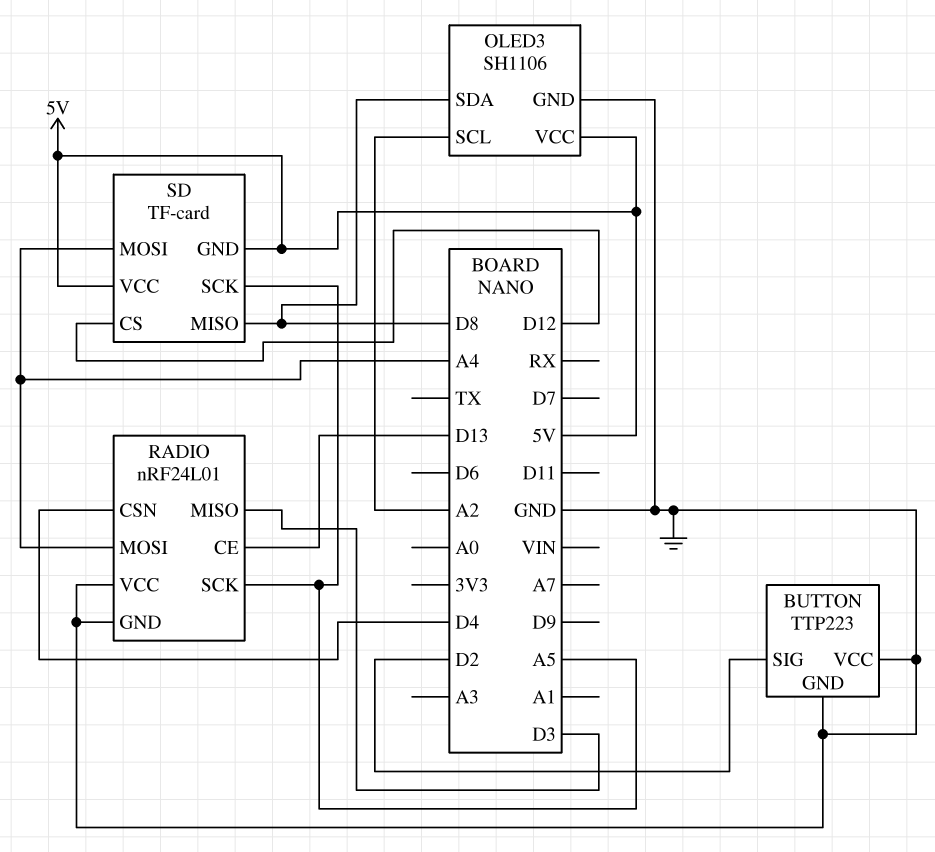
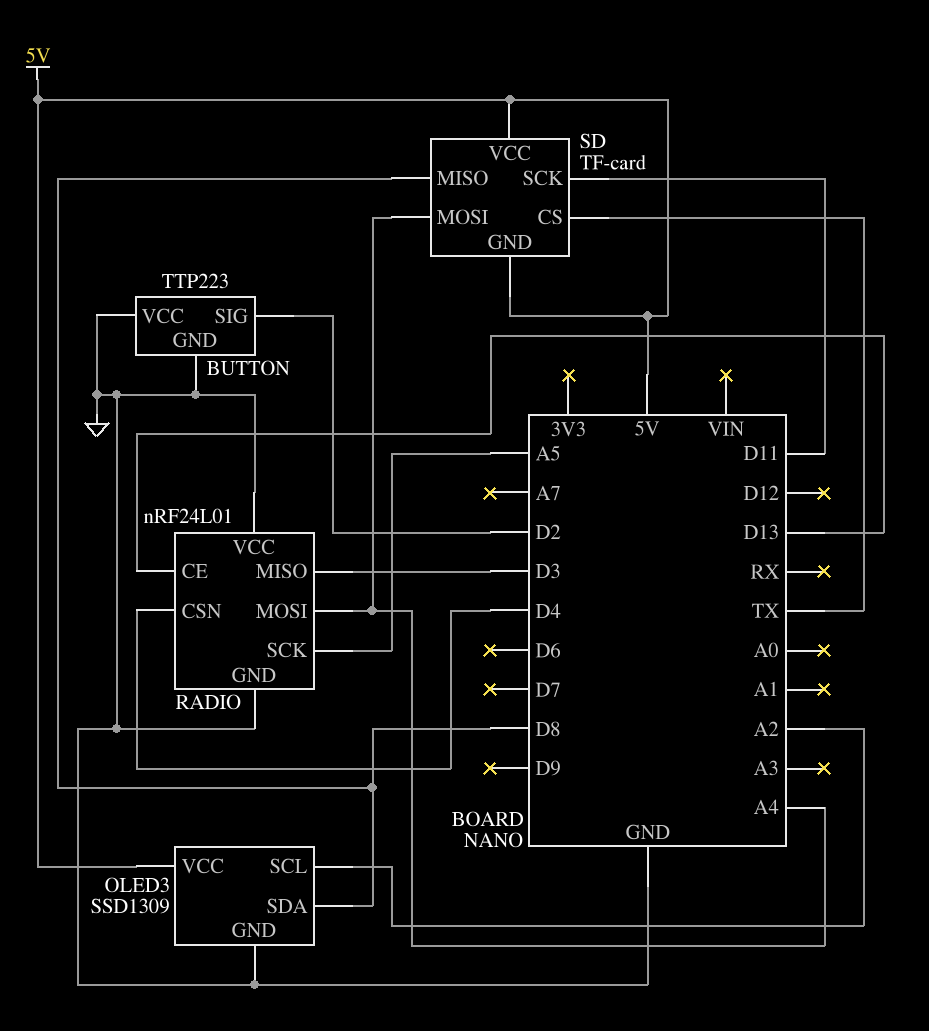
OLED3: SH1106 -> SSD1309
SD pin CS: D12 -> TX
SD pin SCK: A5 -> D11

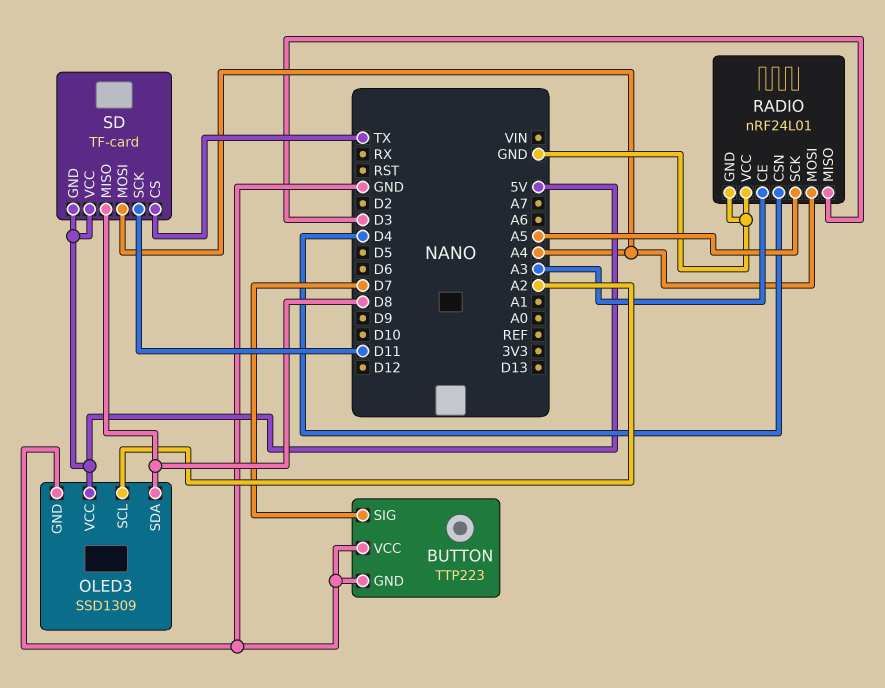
BUTTON pin SIG: D2 -> D7
RADIO pin CE: D13 -> A3

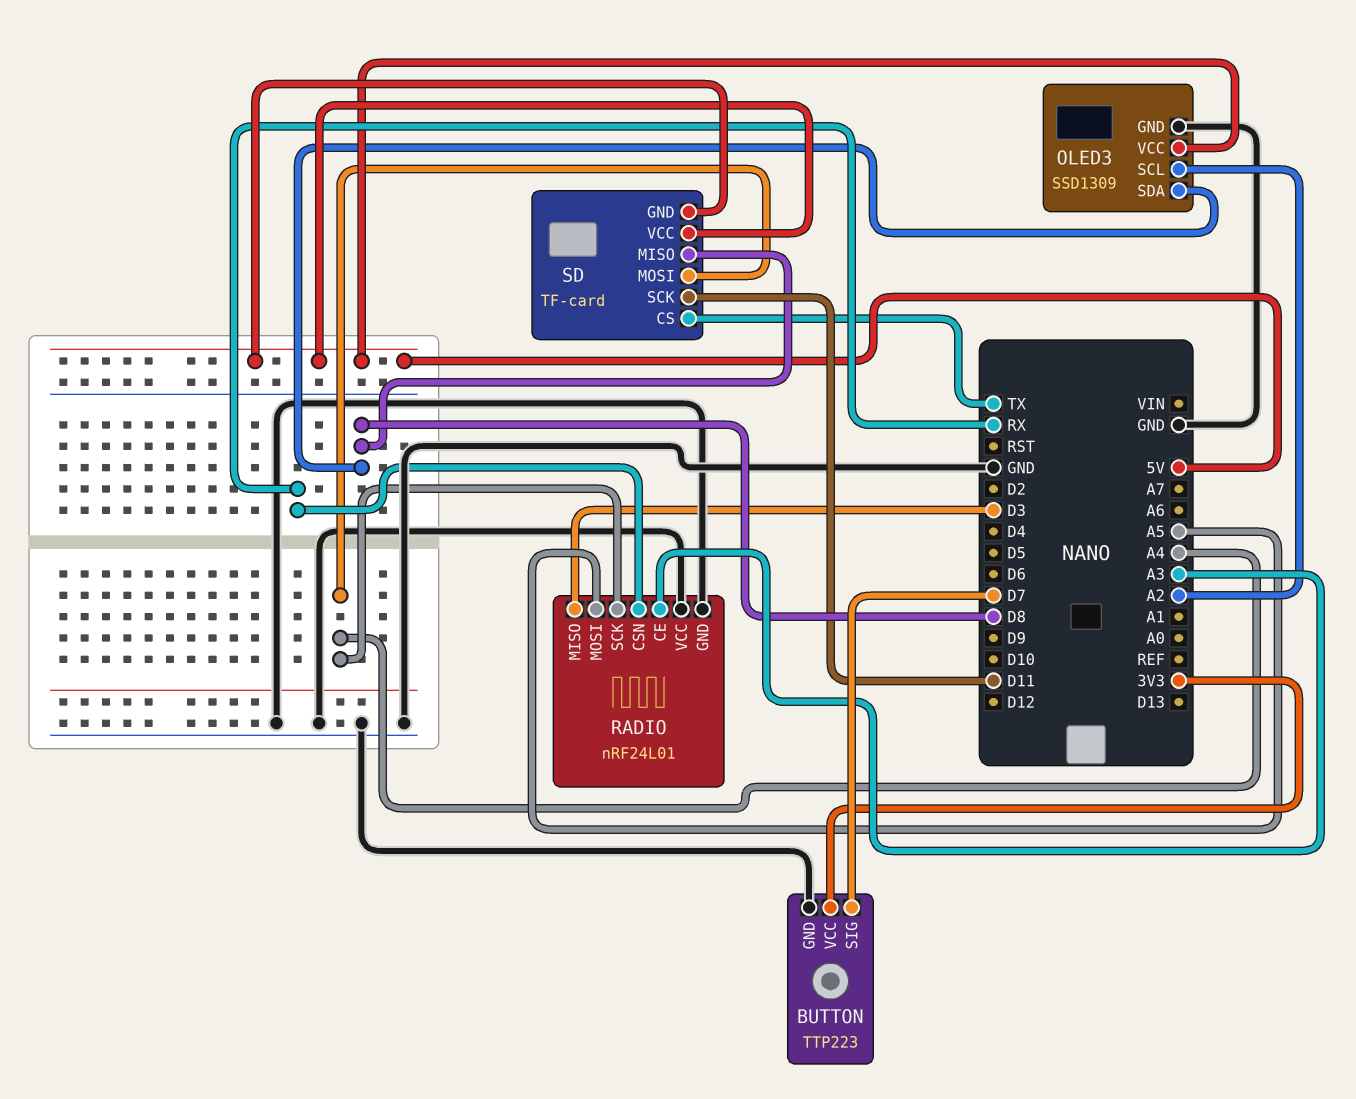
BUTTON pin VCC: GND -> 3V3
RADIO pin CSN: D4 -> RX
RADIO pin MOSI: A4 -> A5
RADIO pin SCK: A5 -> A4

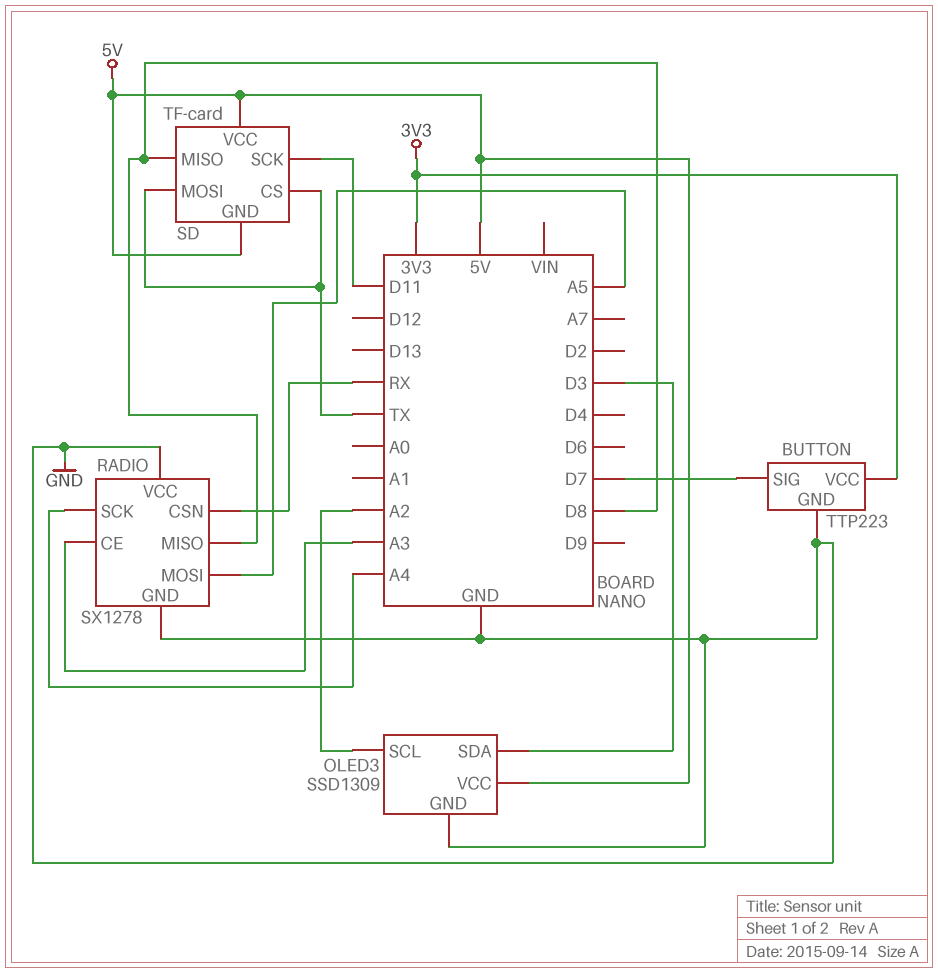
OLED3 pin SDA: D8 -> D3
RADIO: nRF24L01 -> SX1278
RADIO pin MISO: D3 -> D8
SD pin MOSI: A4 -> TX

